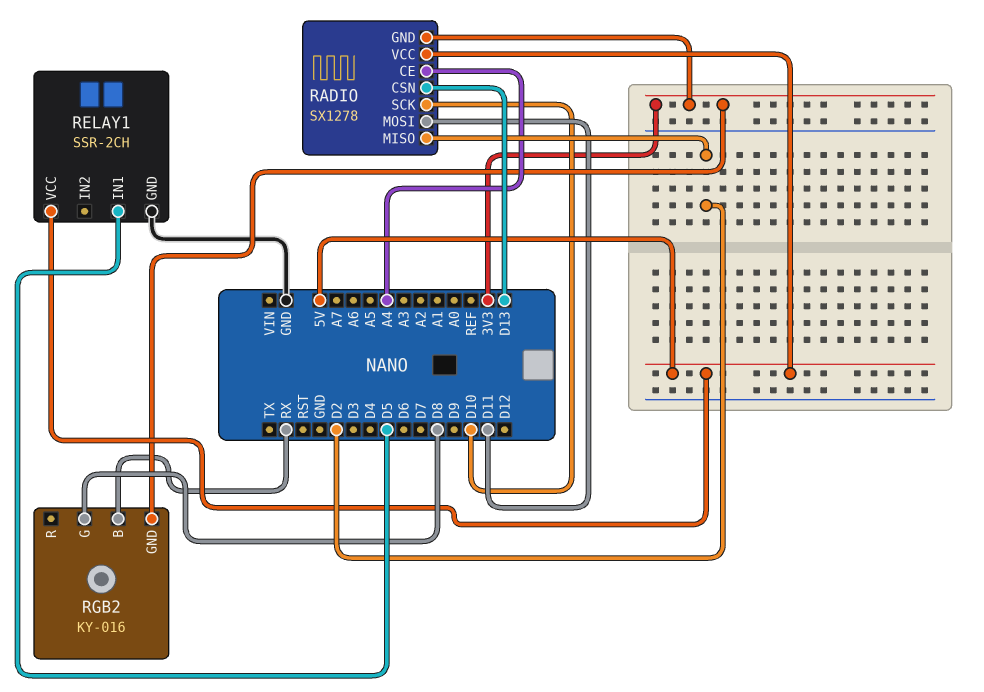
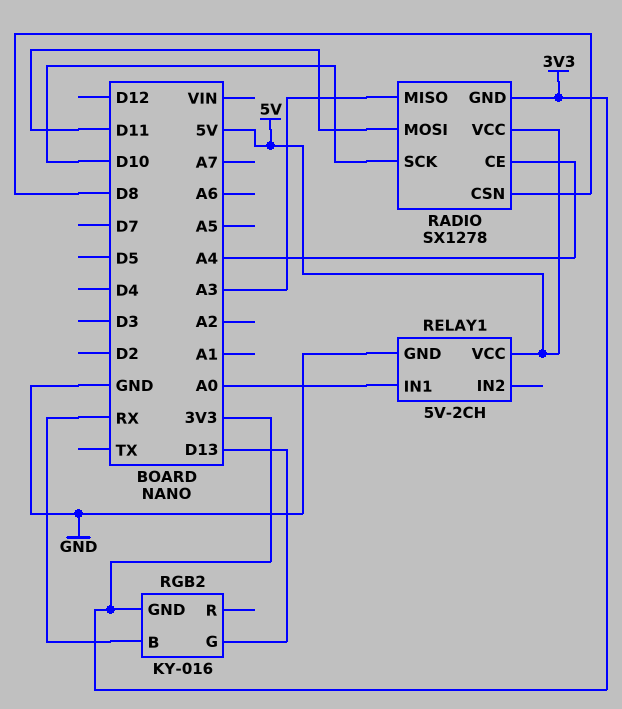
RADIO pin CSN: D13 -> D8
RADIO pin MISO: D2 -> A3
RELAY1: SSR-2CH -> 5V-2CH
RELAY1 pin IN1: D5 -> A0
RGB2 pin G: D8 -> D13

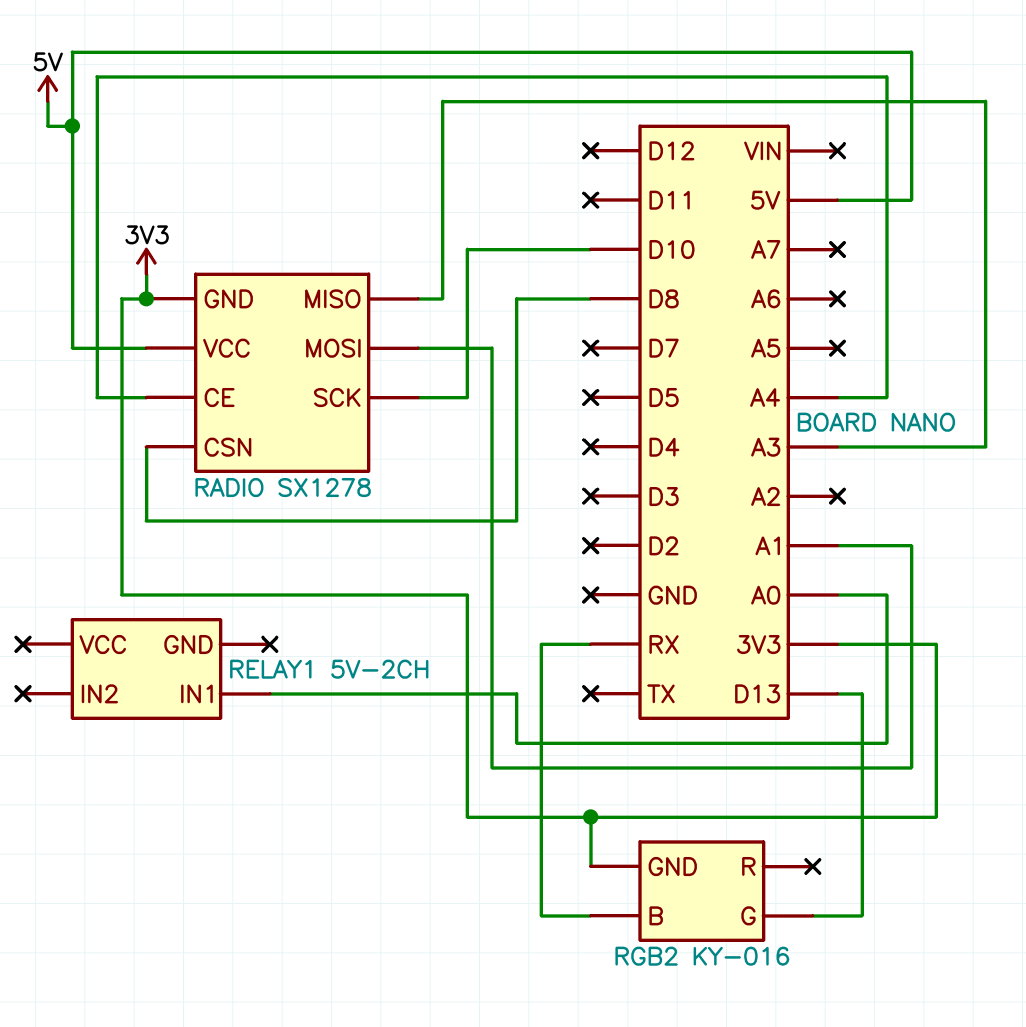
RADIO pin MOSI: D11 -> A1
RELAY1 pin GND: GND -> none
RELAY1 pin VCC: 5V -> none

